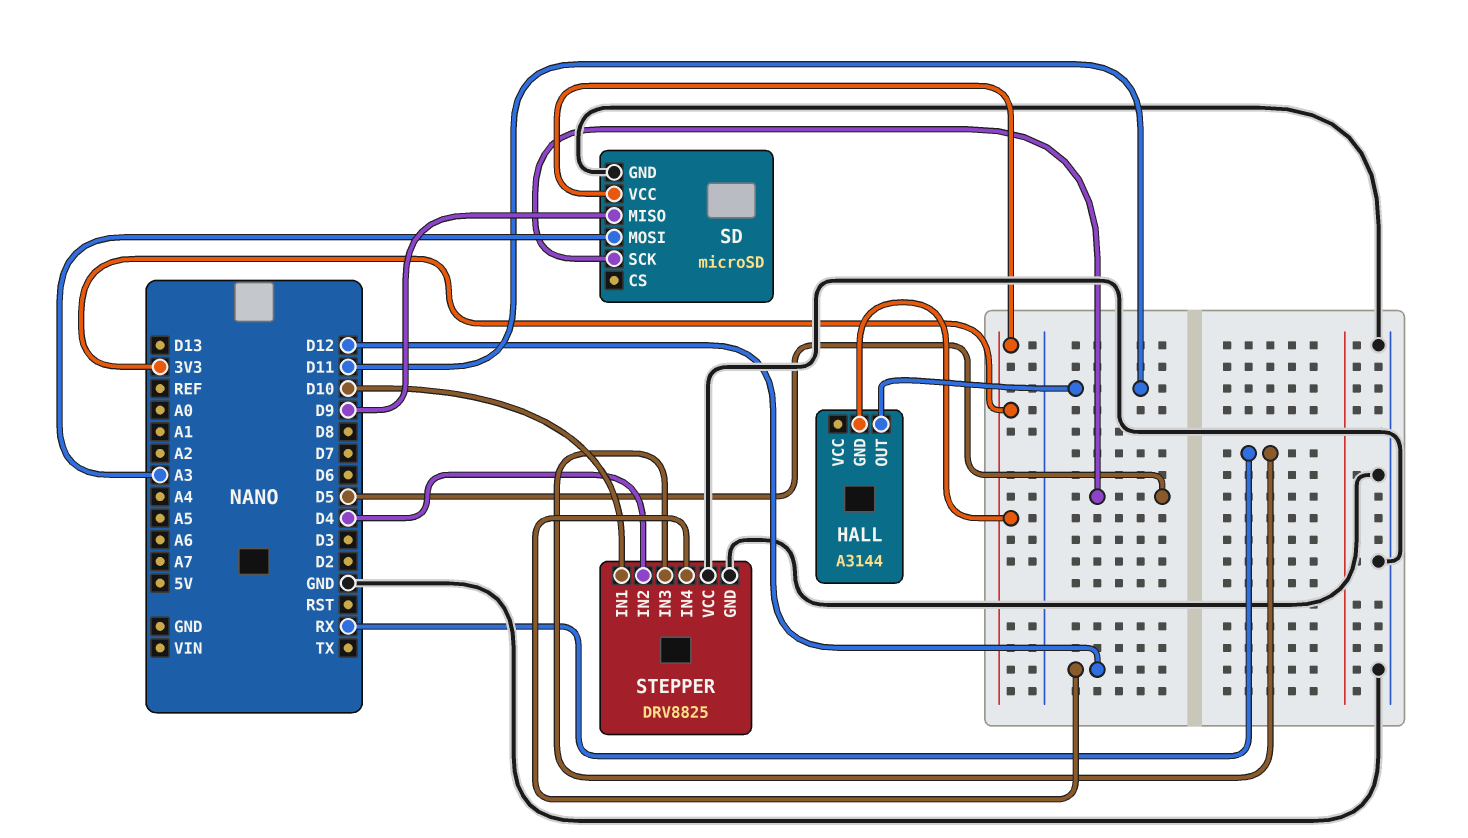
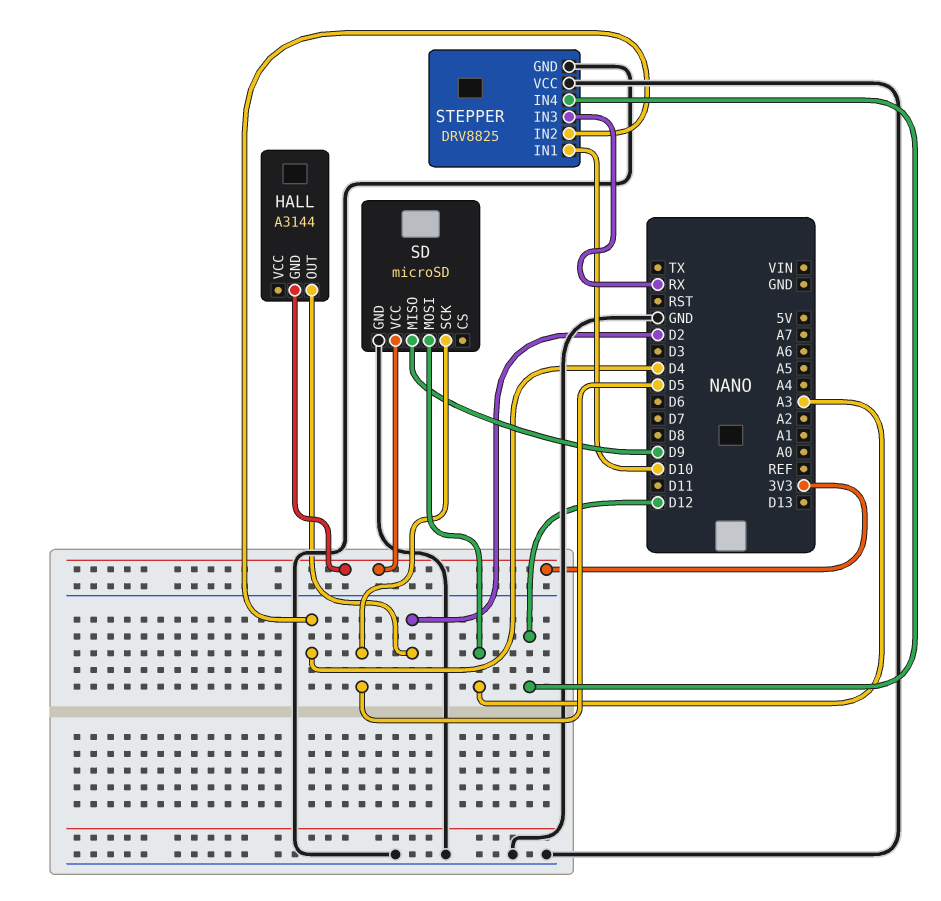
HALL pin OUT: D11 -> D2

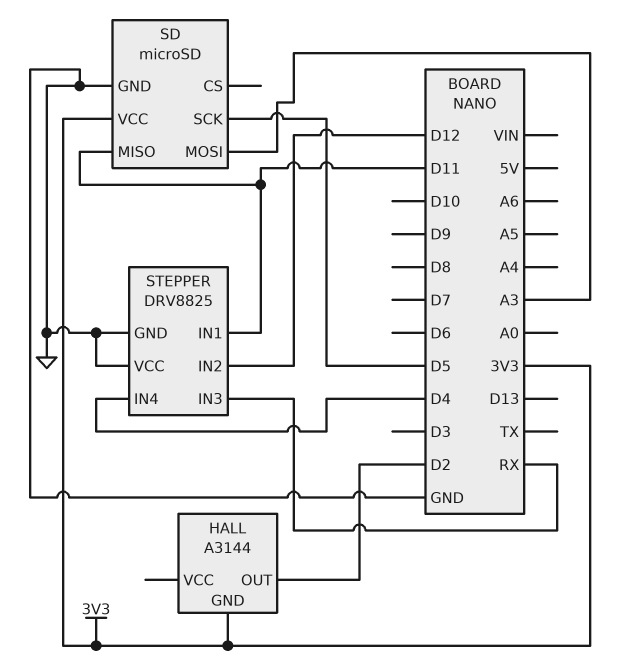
SD pin MISO: D9 -> D11
STEPPER pin IN1: D10 -> D11
STEPPER pin IN2: D4 -> D12
STEPPER pin IN4: D12 -> D4

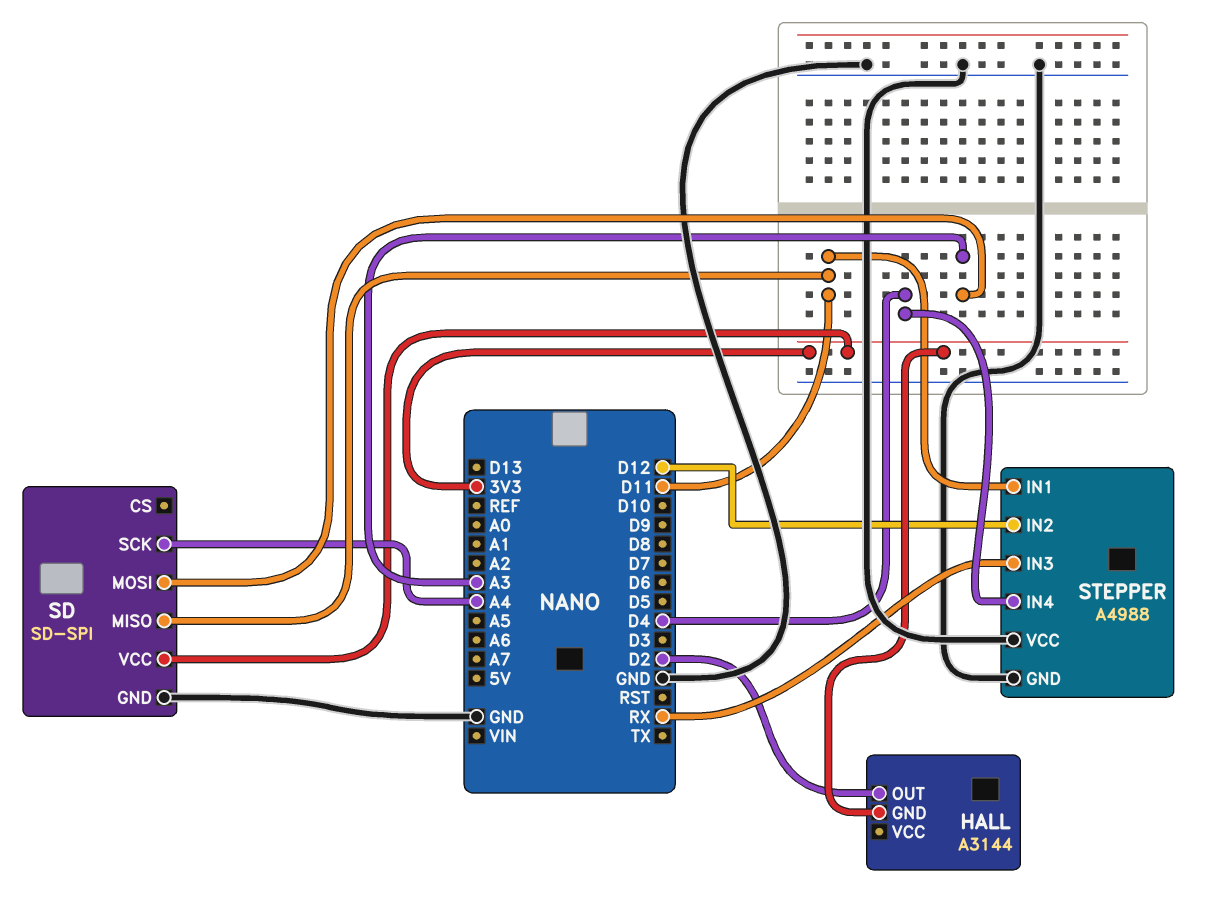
SD: microSD -> SD-SPI
SD pin SCK: D5 -> A4
STEPPER: DRV8825 -> A4988

